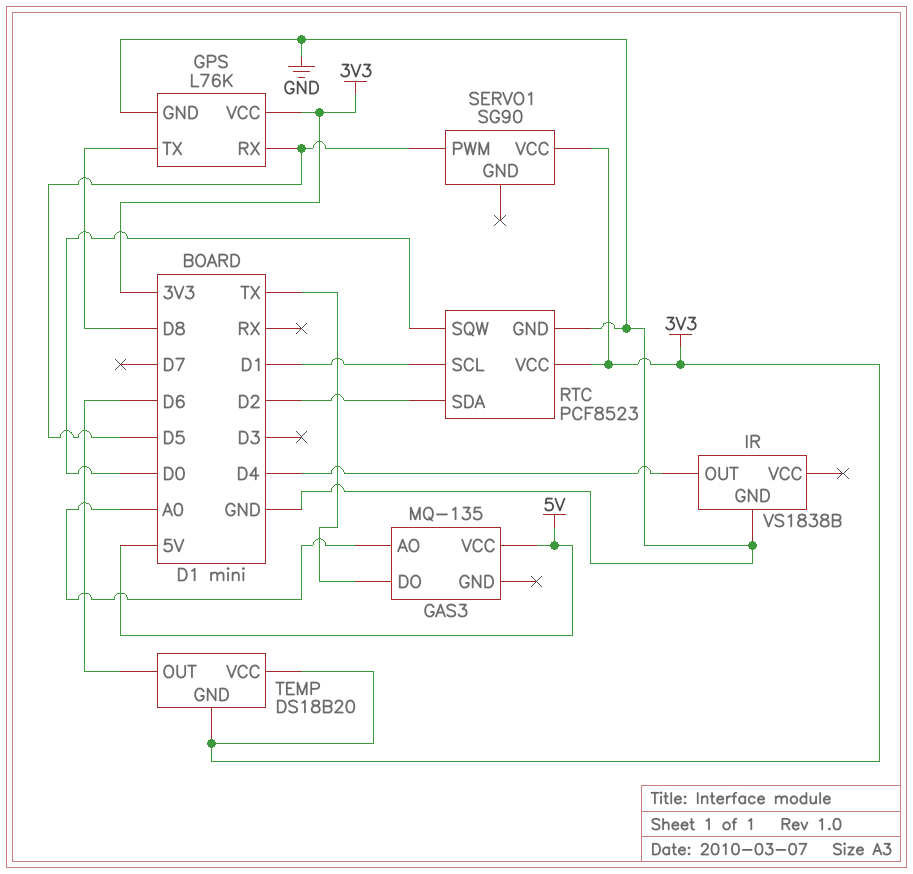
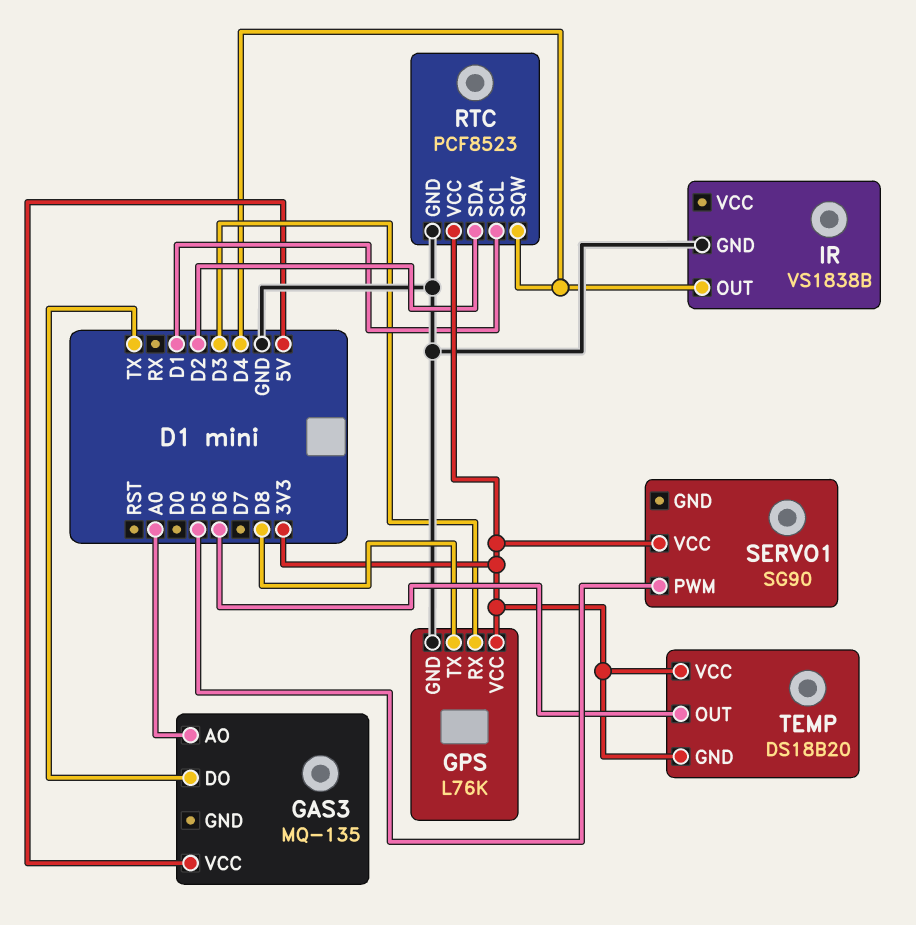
GPS pin RX: D5 -> D3
RTC pin SQW: D0 -> D4

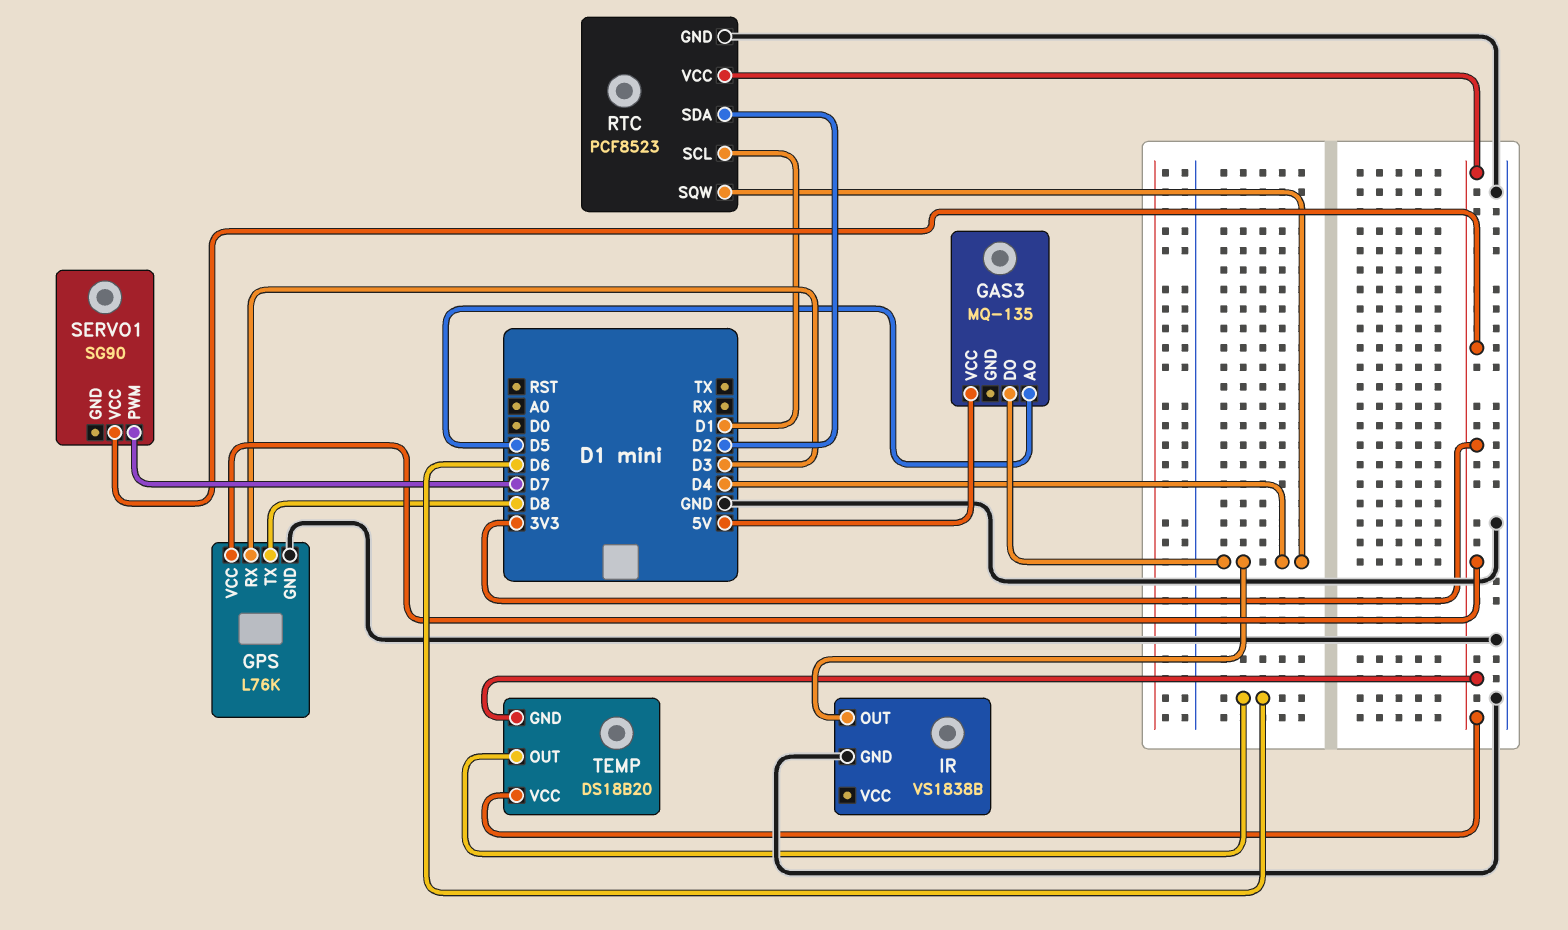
GAS3 pin AO: A0 -> D5
GAS3 pin DO: TX -> D4
SERVO1 pin PWM: D5 -> D7

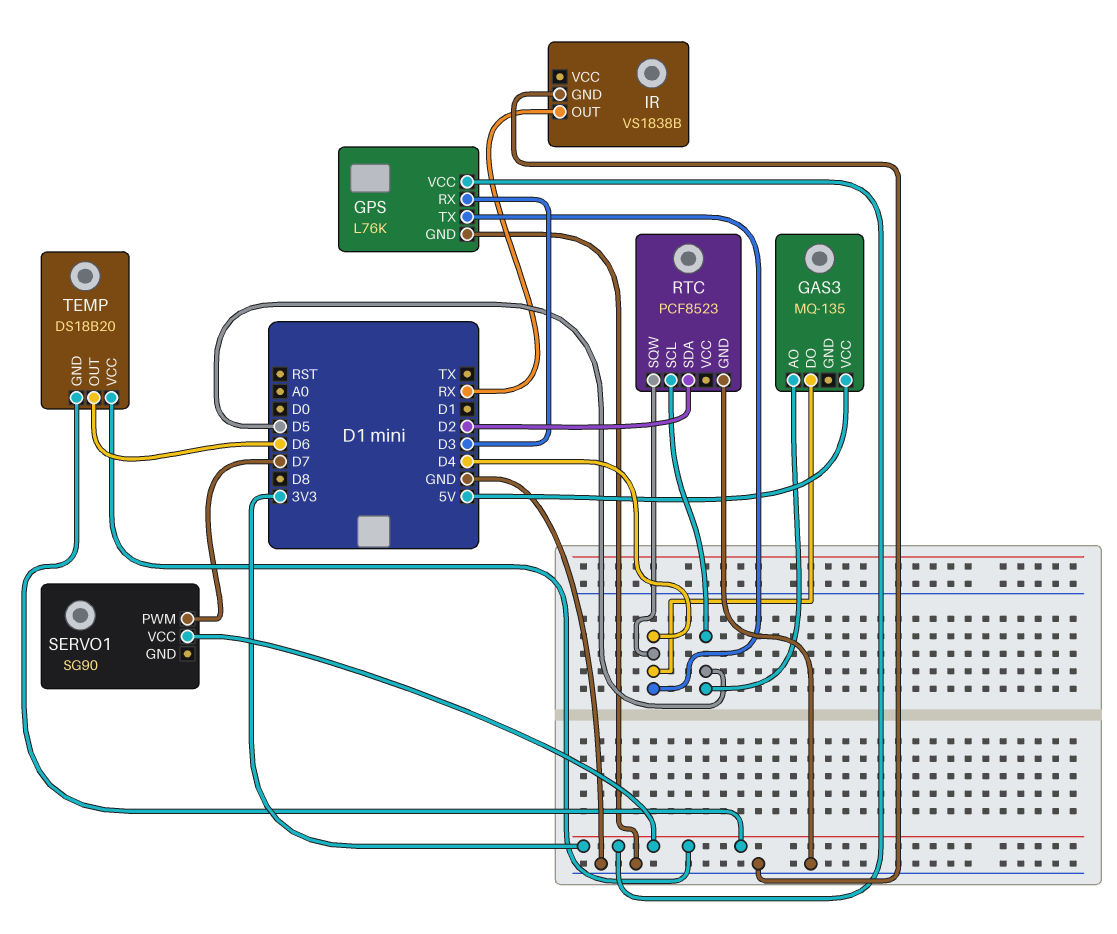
GPS pin TX: D8 -> D4
IR pin OUT: D4 -> RX
RTC pin SCL: D1 -> D5
RTC pin VCC: 3V3 -> none

